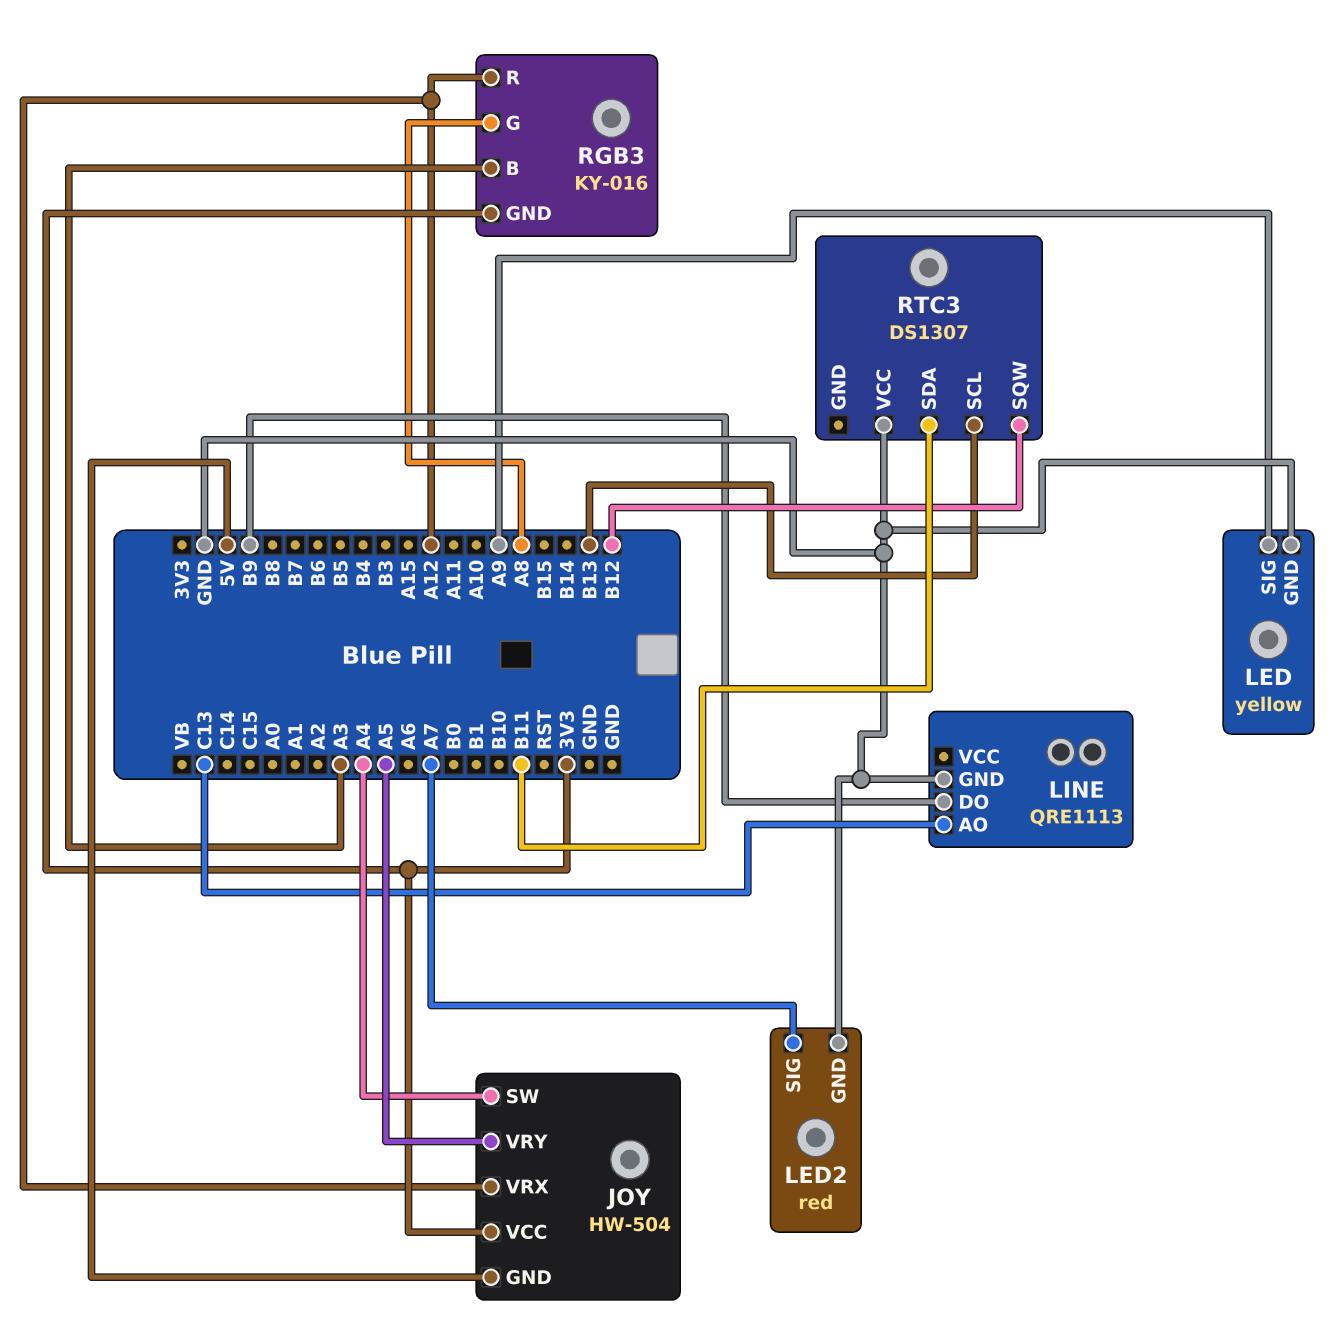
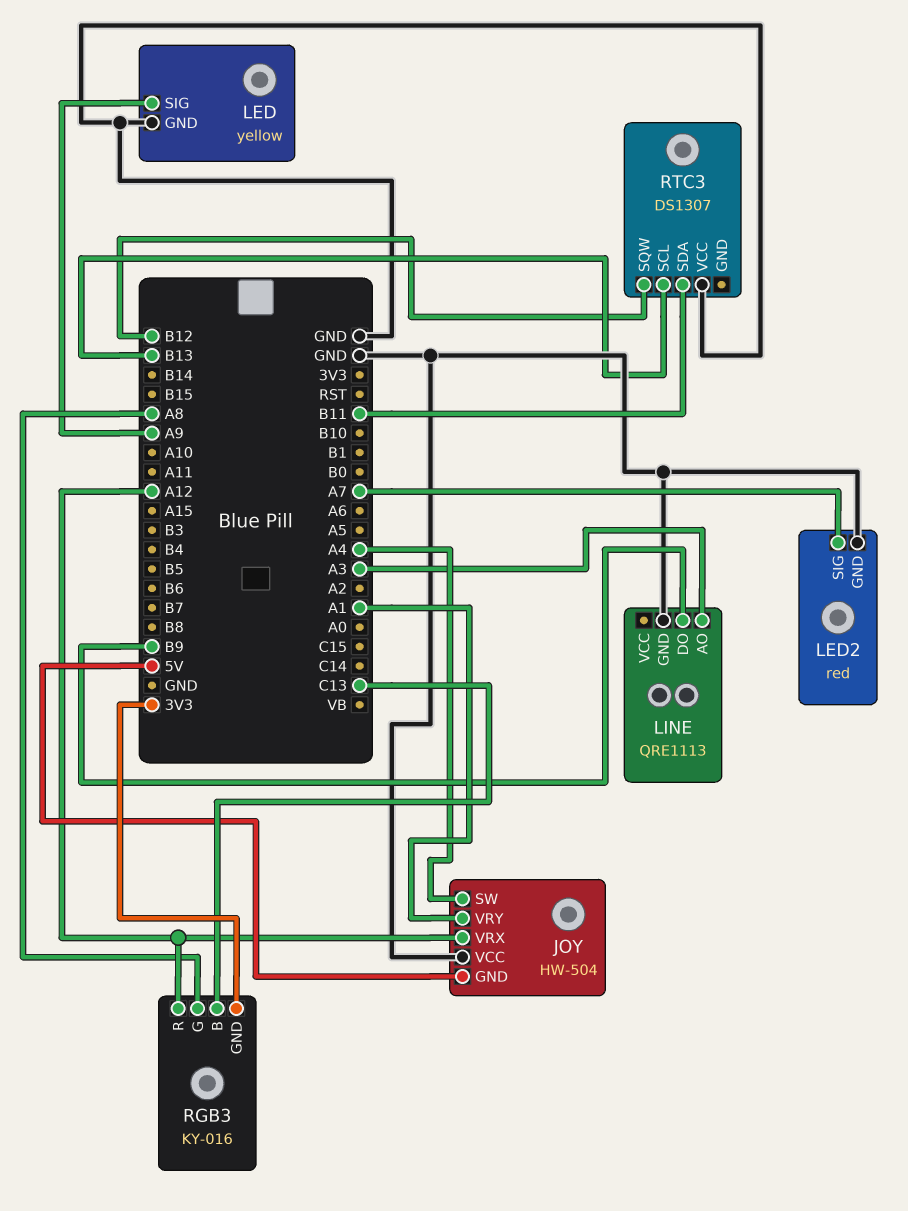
JOY pin VCC: 3V3 -> GND
JOY pin VRY: A5 -> A1
LINE pin AO: C13 -> A3
RGB3 pin B: A3 -> C13

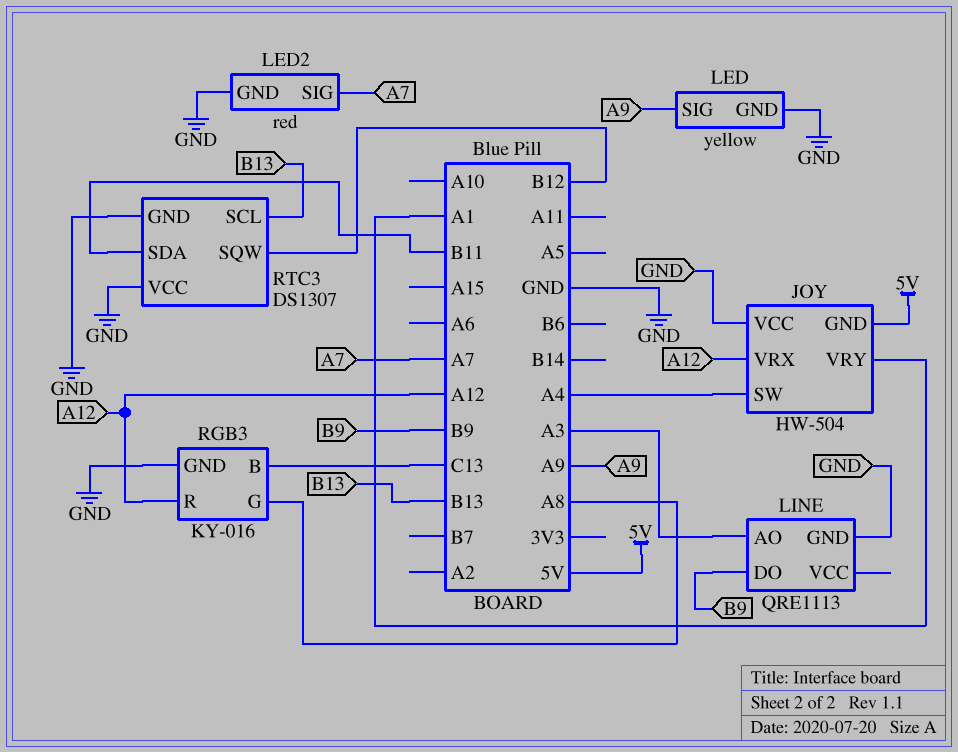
RGB3 pin GND: 3V3 -> GND
RTC3 pin GND: none -> GND

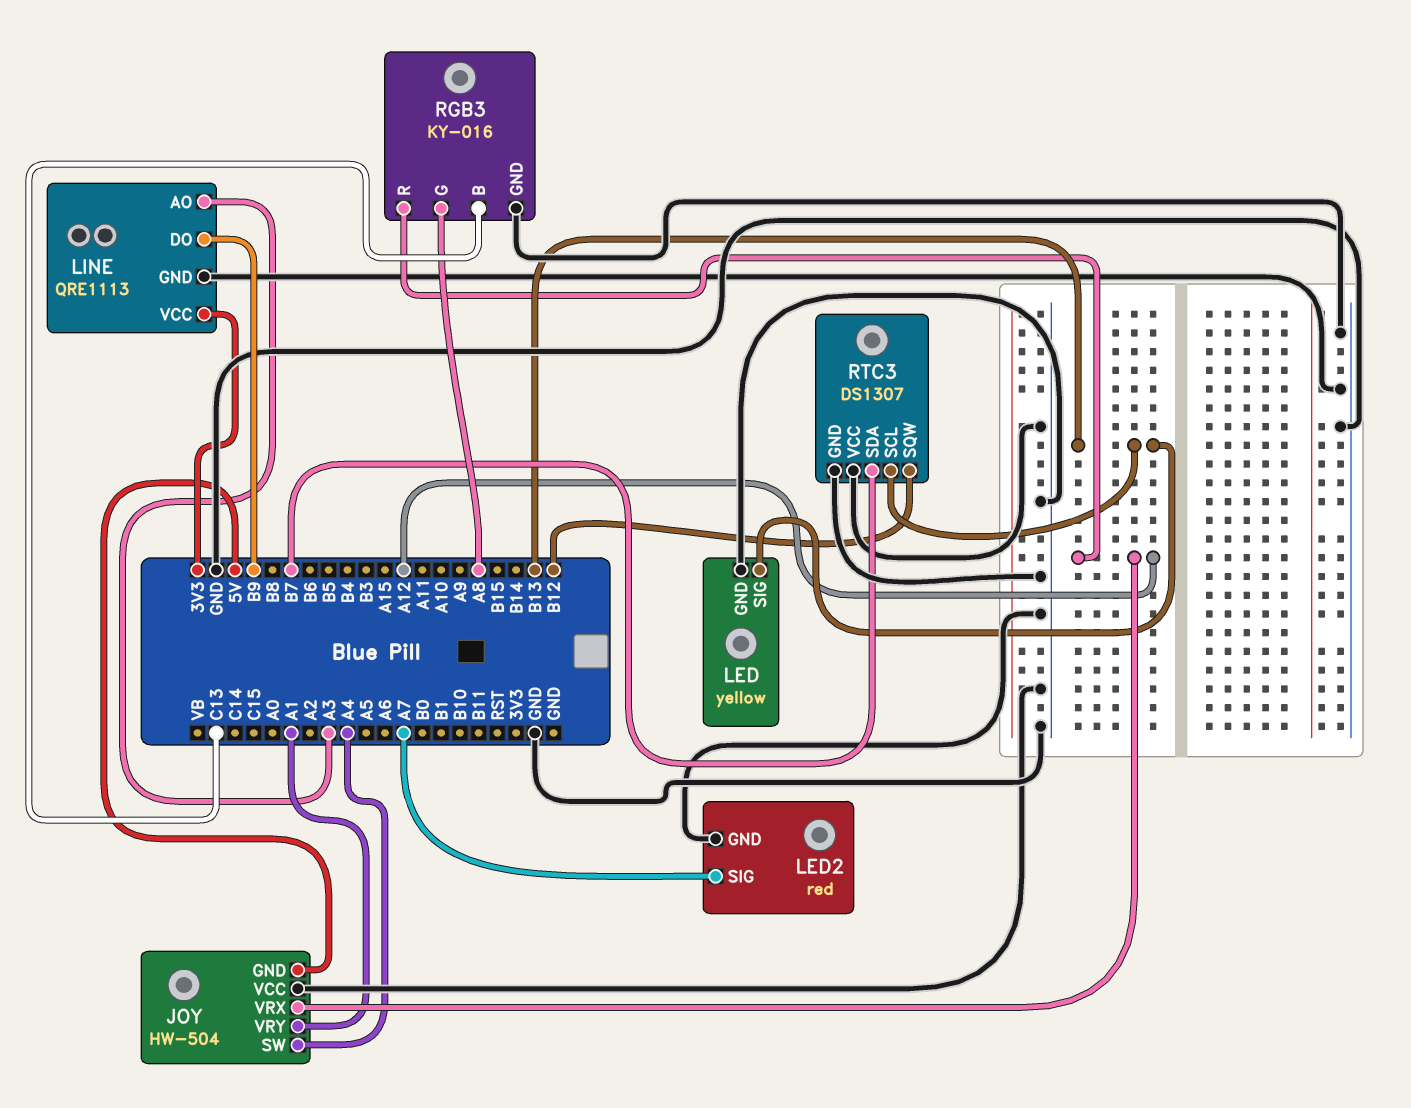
LED pin SIG: A9 -> B13
LINE pin VCC: none -> 3V3
RTC3 pin SDA: B11 -> B7

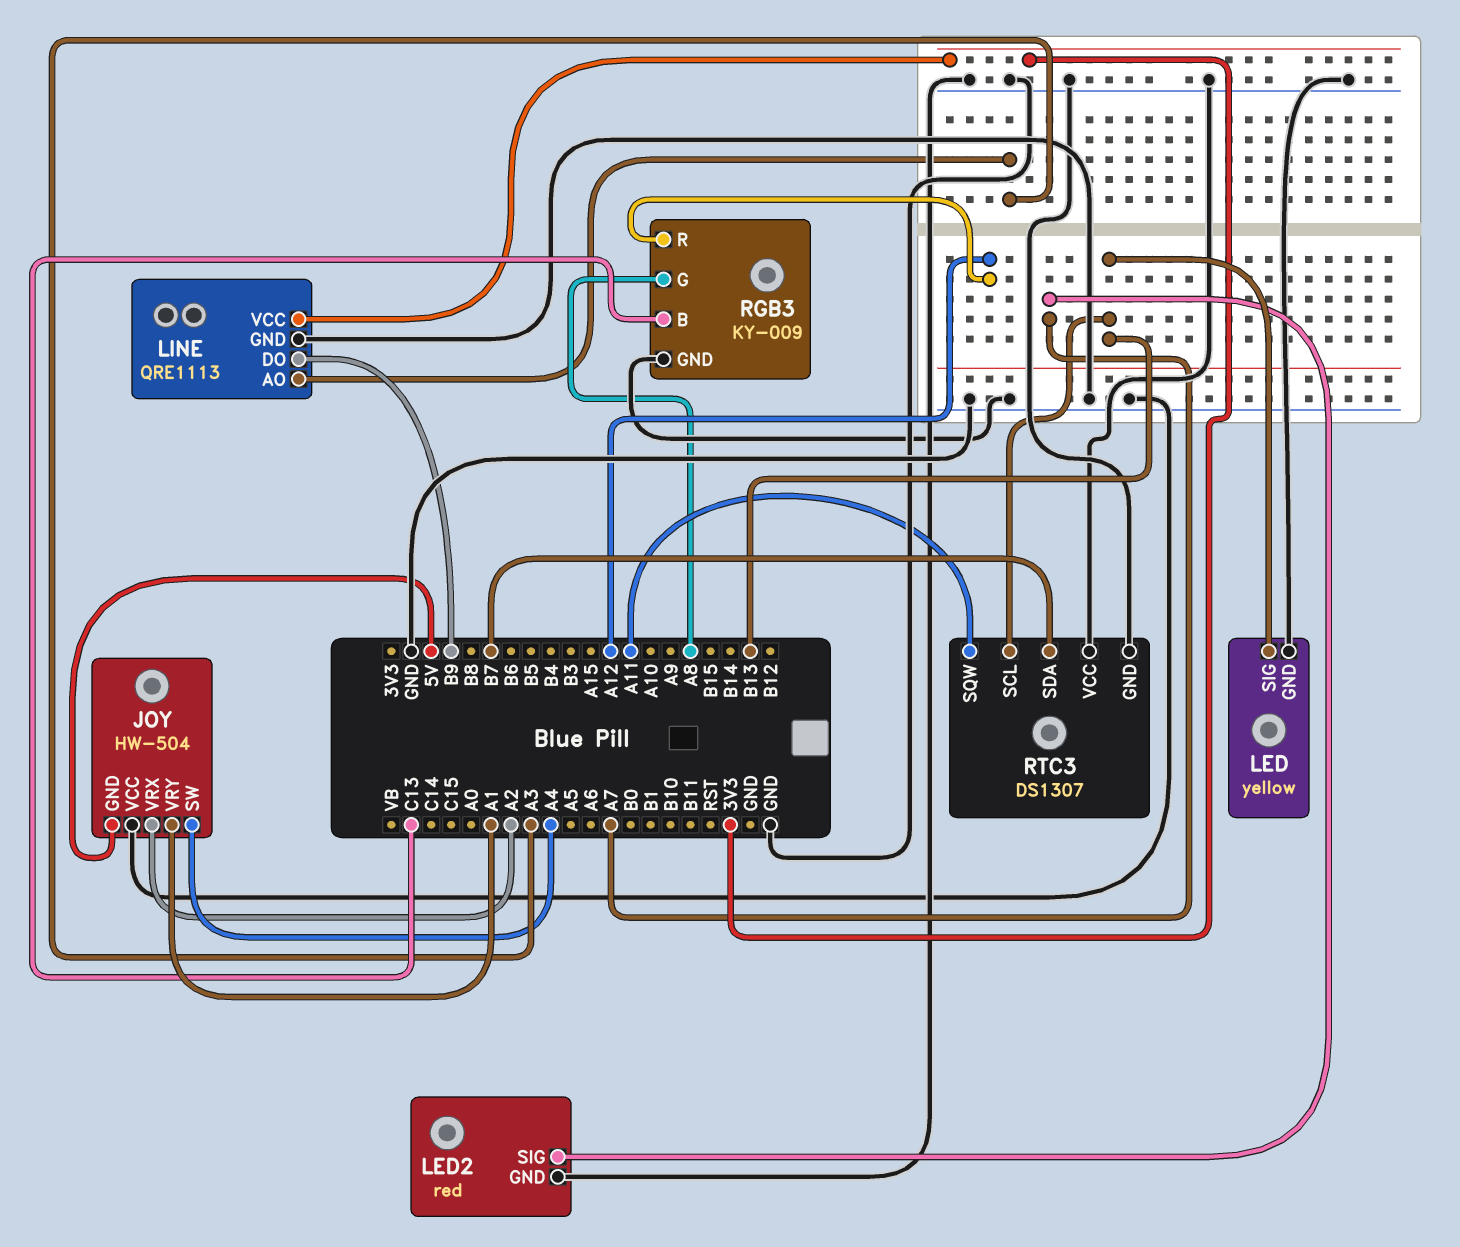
JOY pin VRX: A12 -> A2
RGB3: KY-016 -> KY-009
RTC3 pin SQW: B12 -> A11

